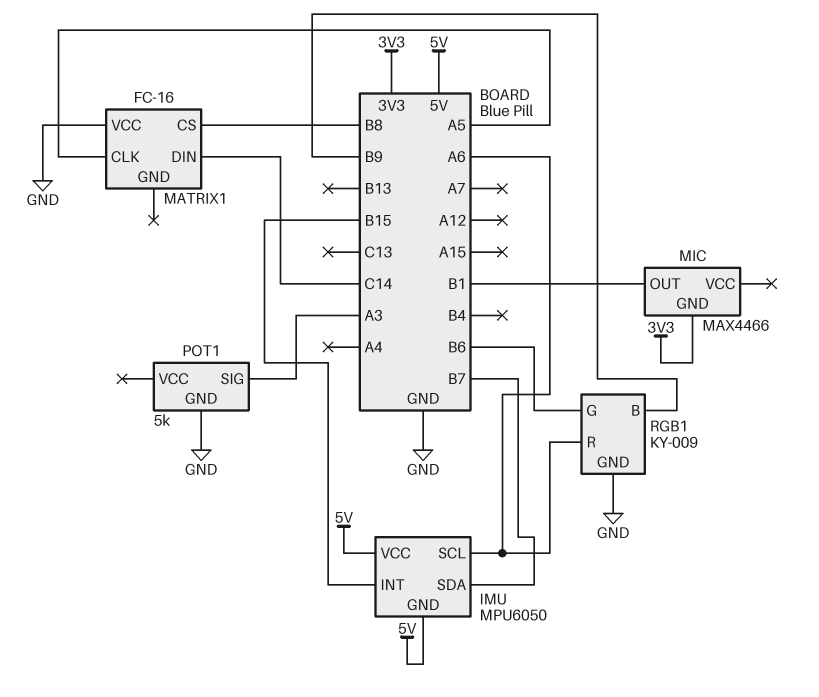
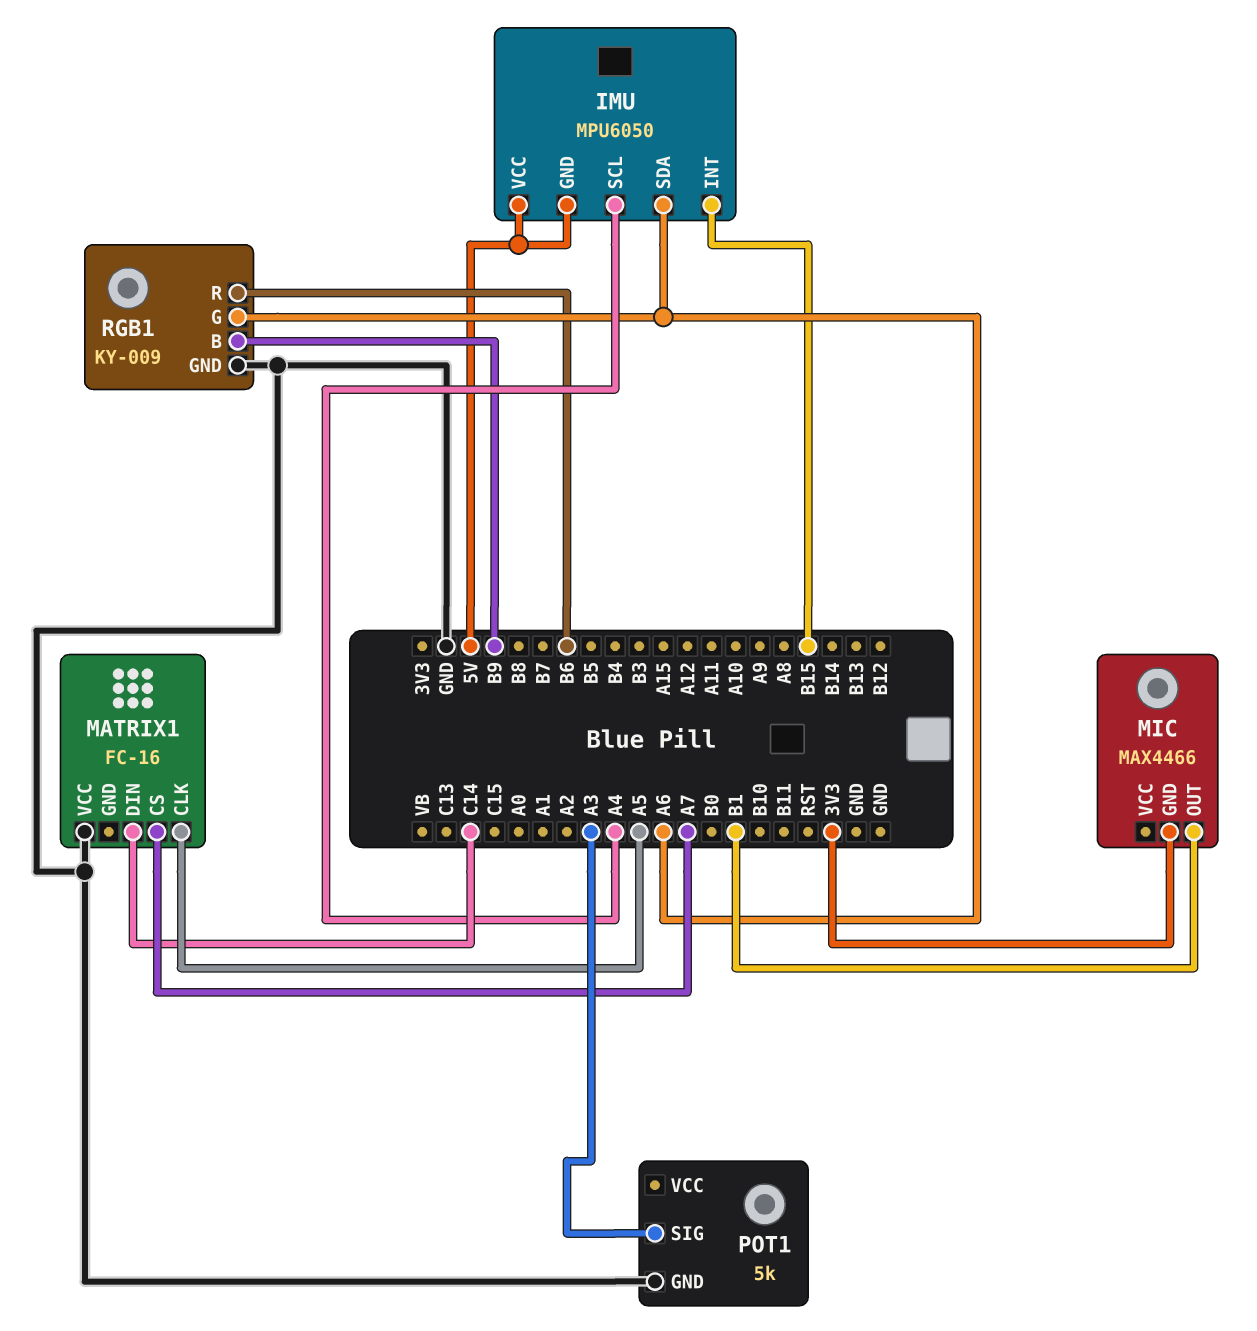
IMU pin SCL: A6 -> A4
IMU pin SDA: B7 -> A6
MATRIX1 pin CS: B8 -> A7
RGB1 pin G: B6 -> A6
RGB1 pin R: A6 -> B6

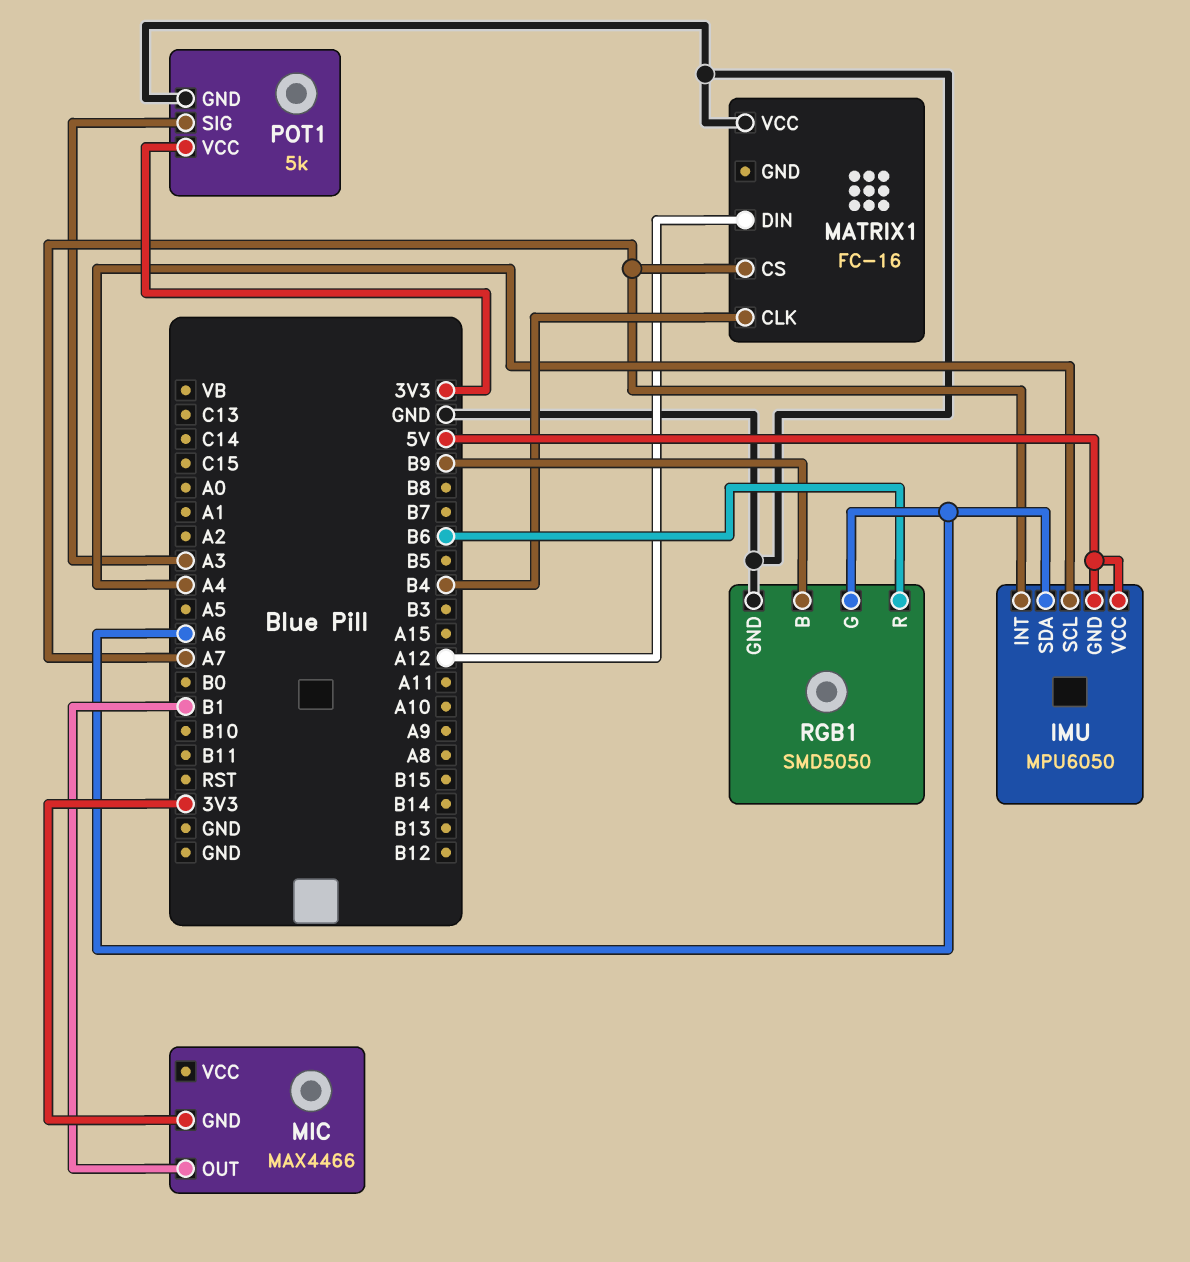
IMU pin INT: B15 -> A7
MATRIX1 pin CLK: A5 -> B4
MATRIX1 pin DIN: C14 -> A12
POT1 pin VCC: none -> 3V3
RGB1: KY-009 -> SMD5050

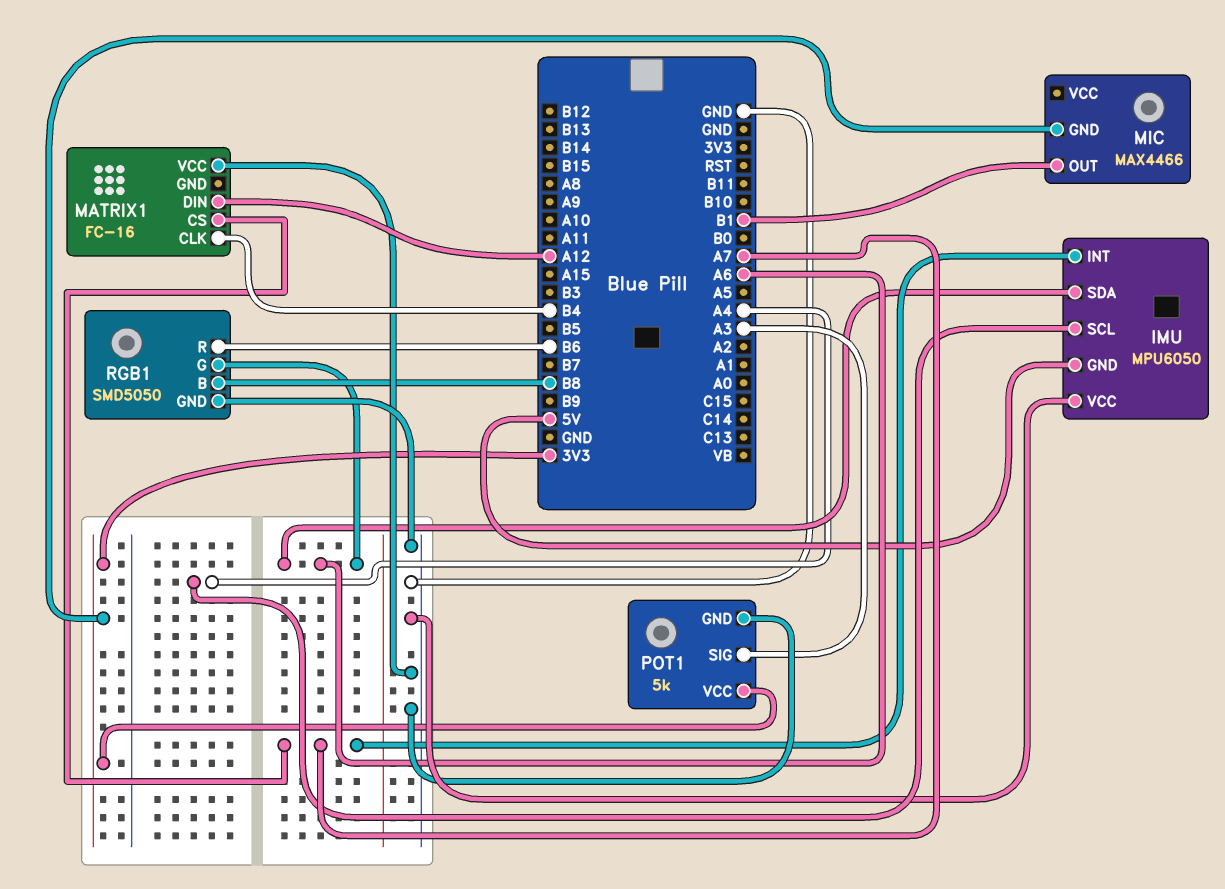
IMU pin VCC: 5V -> GND
RGB1 pin B: B9 -> B8

